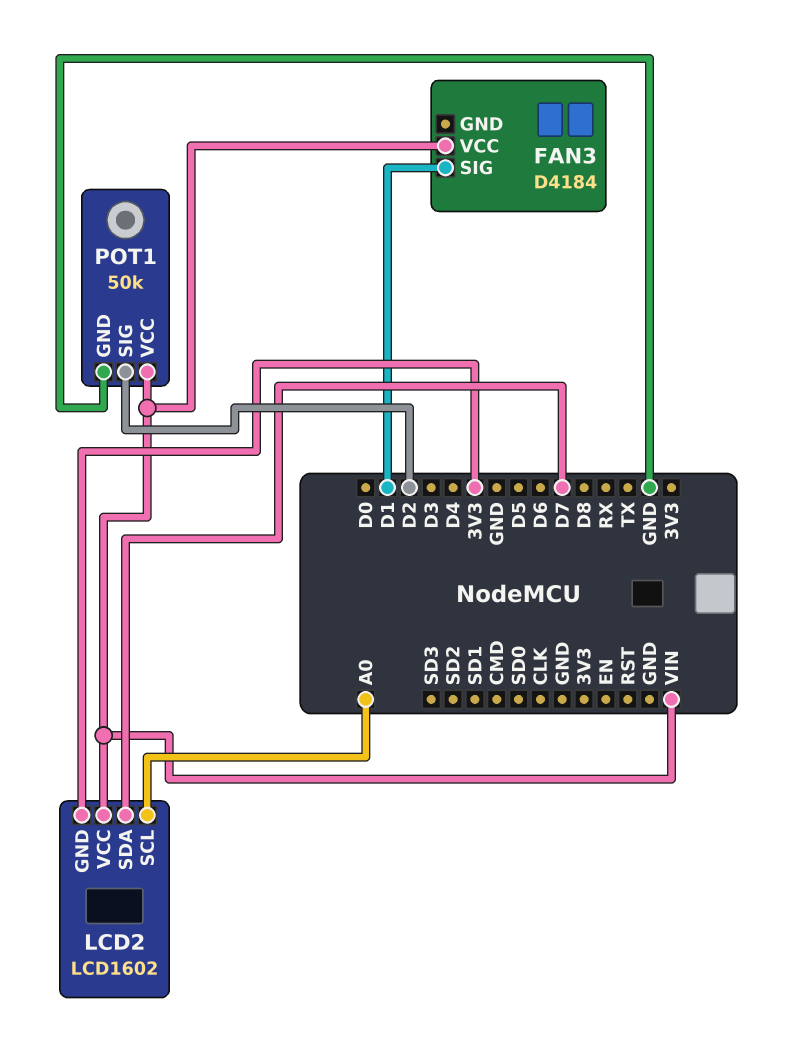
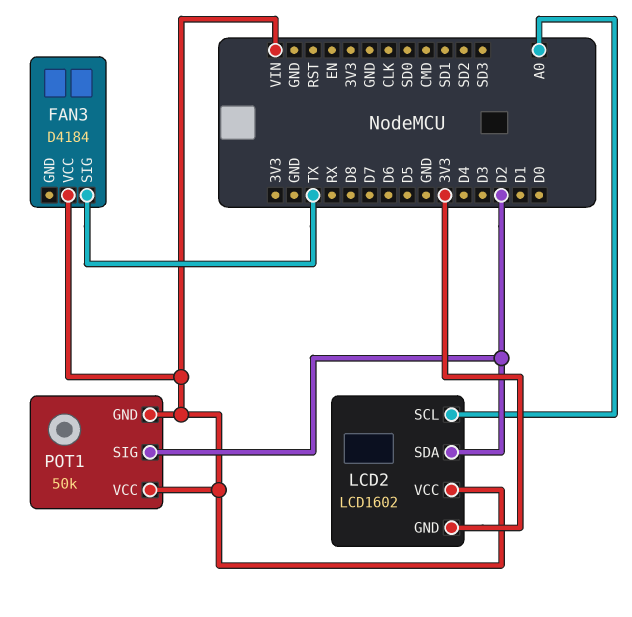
FAN3 pin SIG: D1 -> TX
LCD2 pin SDA: D7 -> D2
POT1 pin GND: GND -> VIN

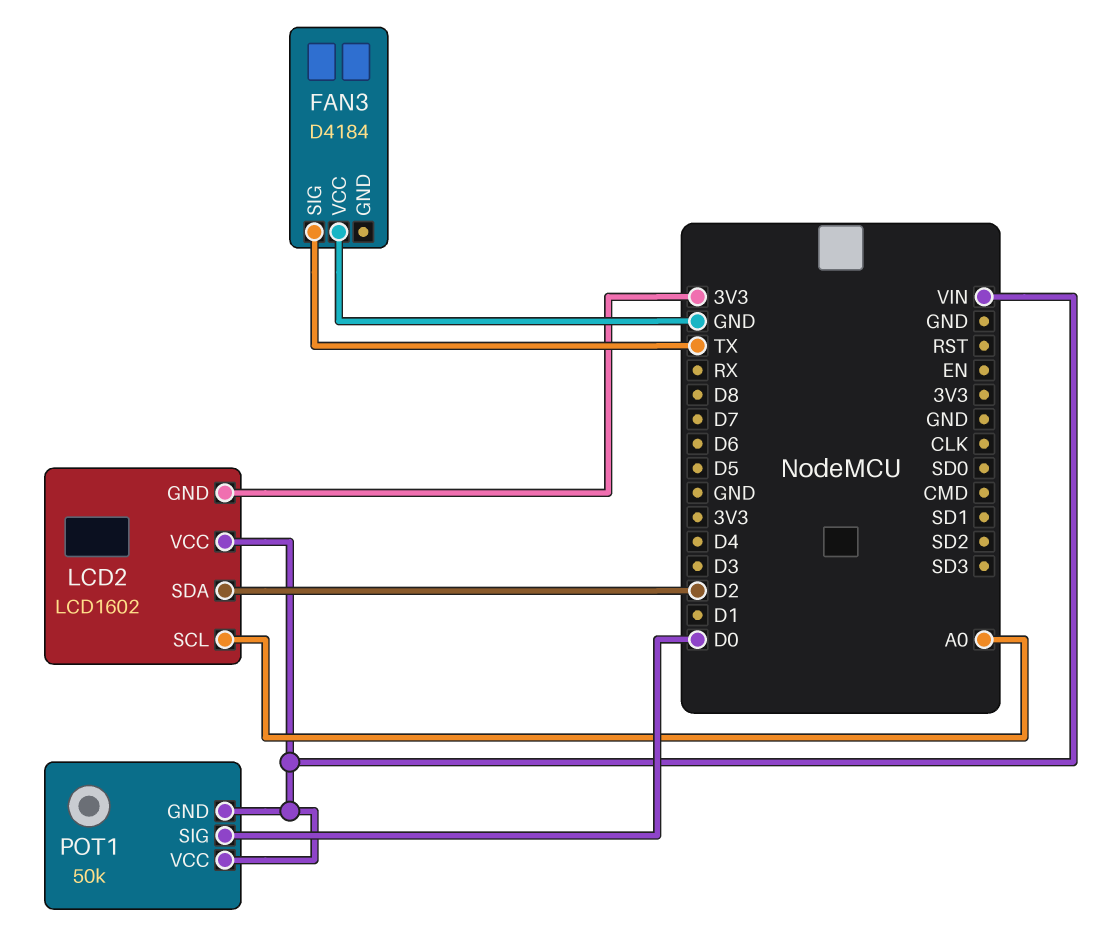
FAN3 pin VCC: VIN -> GND
POT1 pin SIG: D2 -> D0

